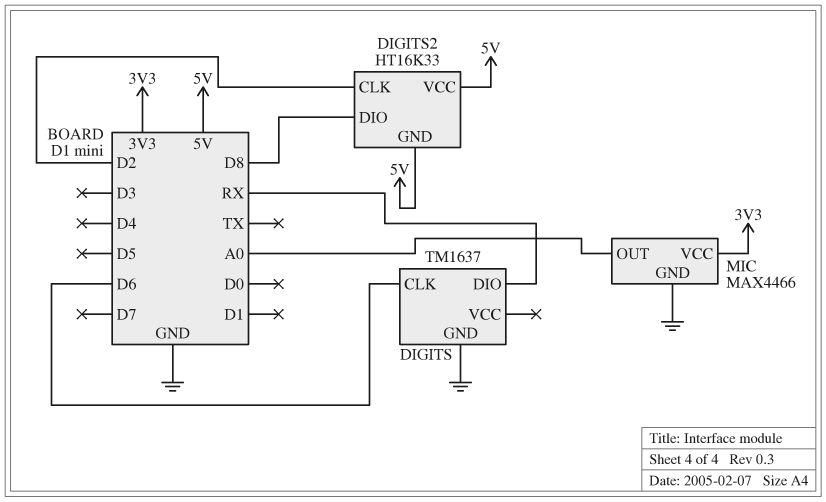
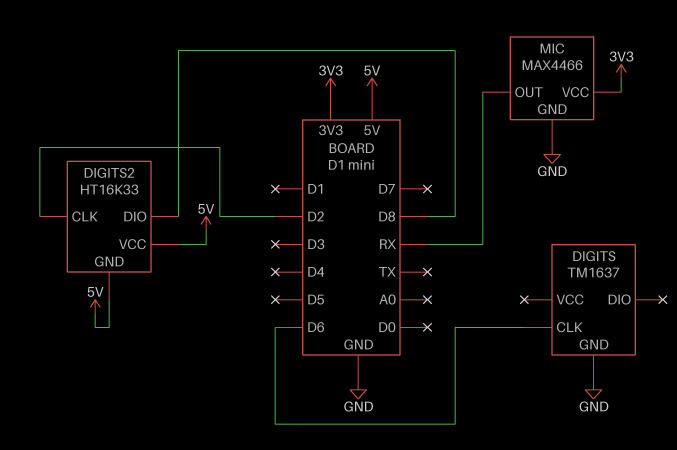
DIGITS pin DIO: RX -> none
MIC pin OUT: A0 -> RX

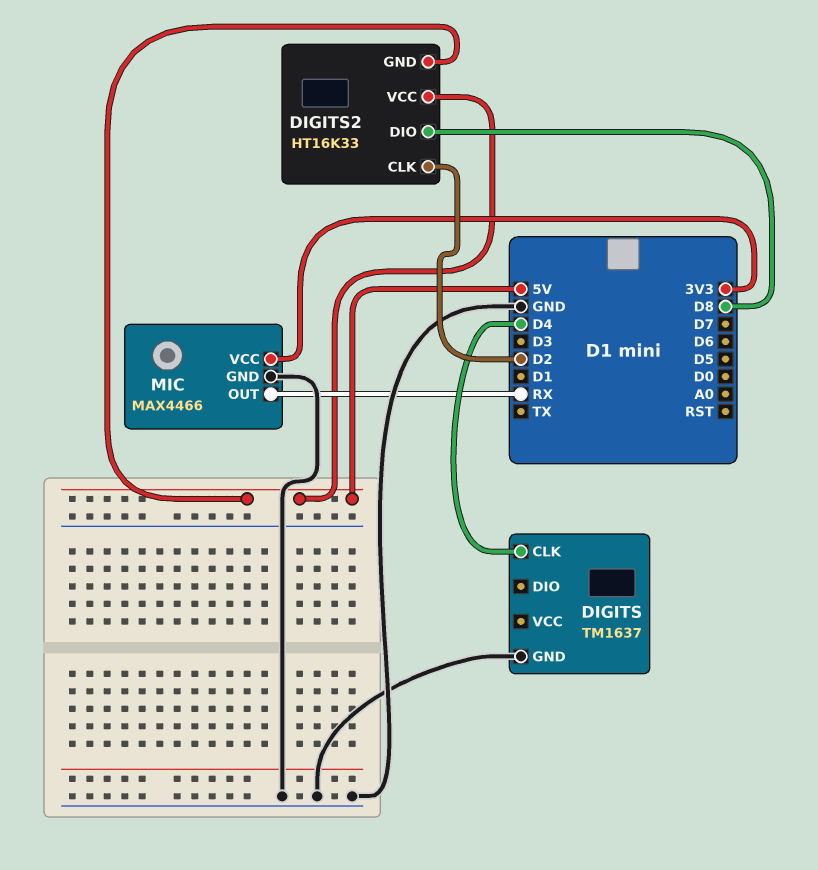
DIGITS pin CLK: D6 -> D4

